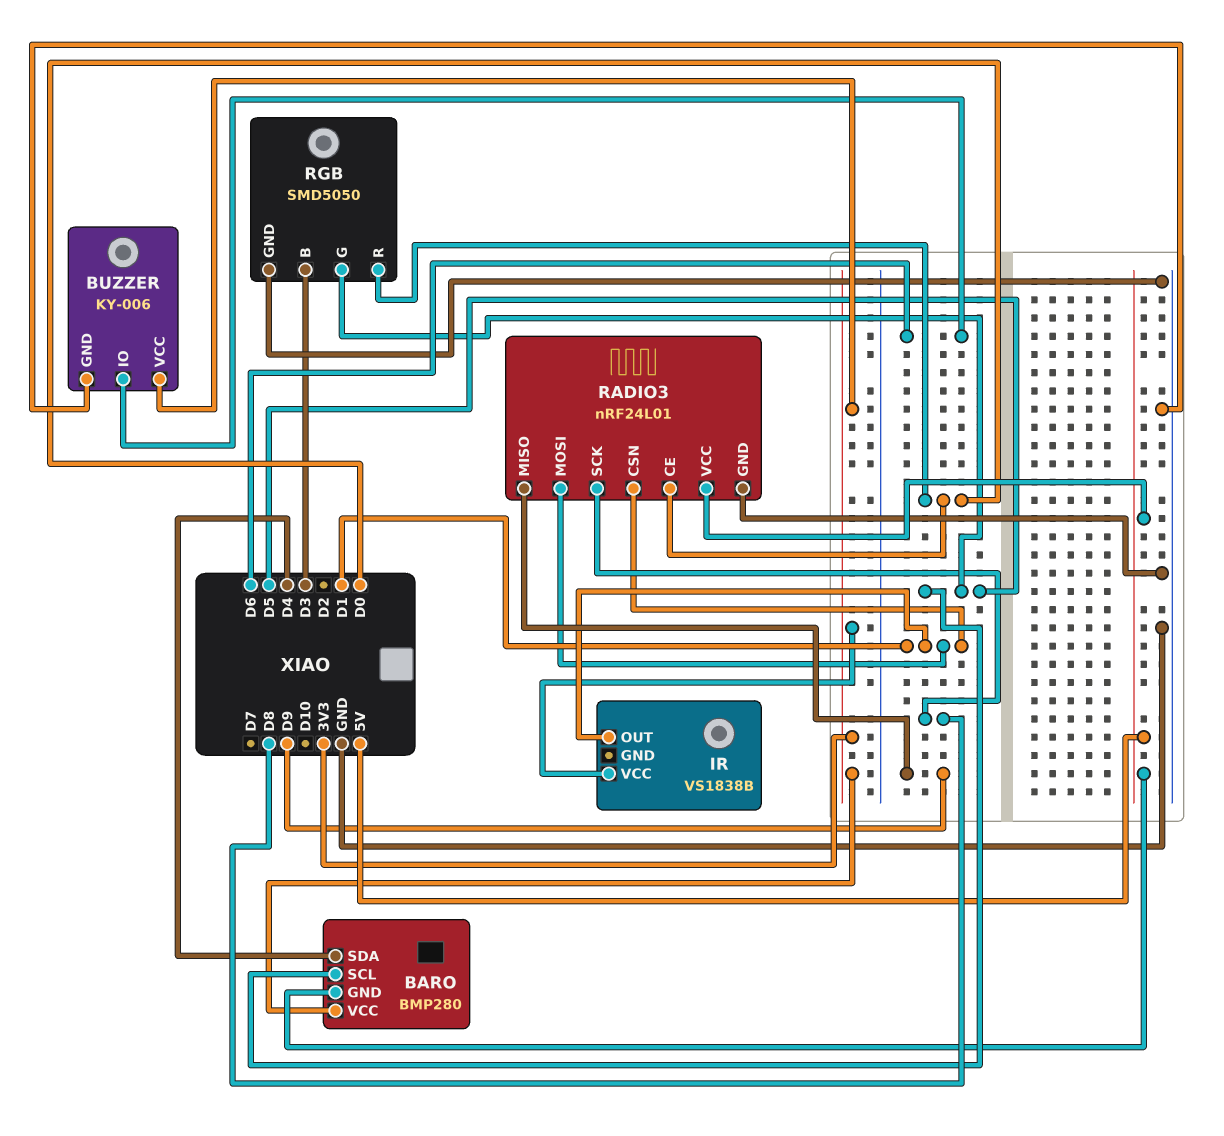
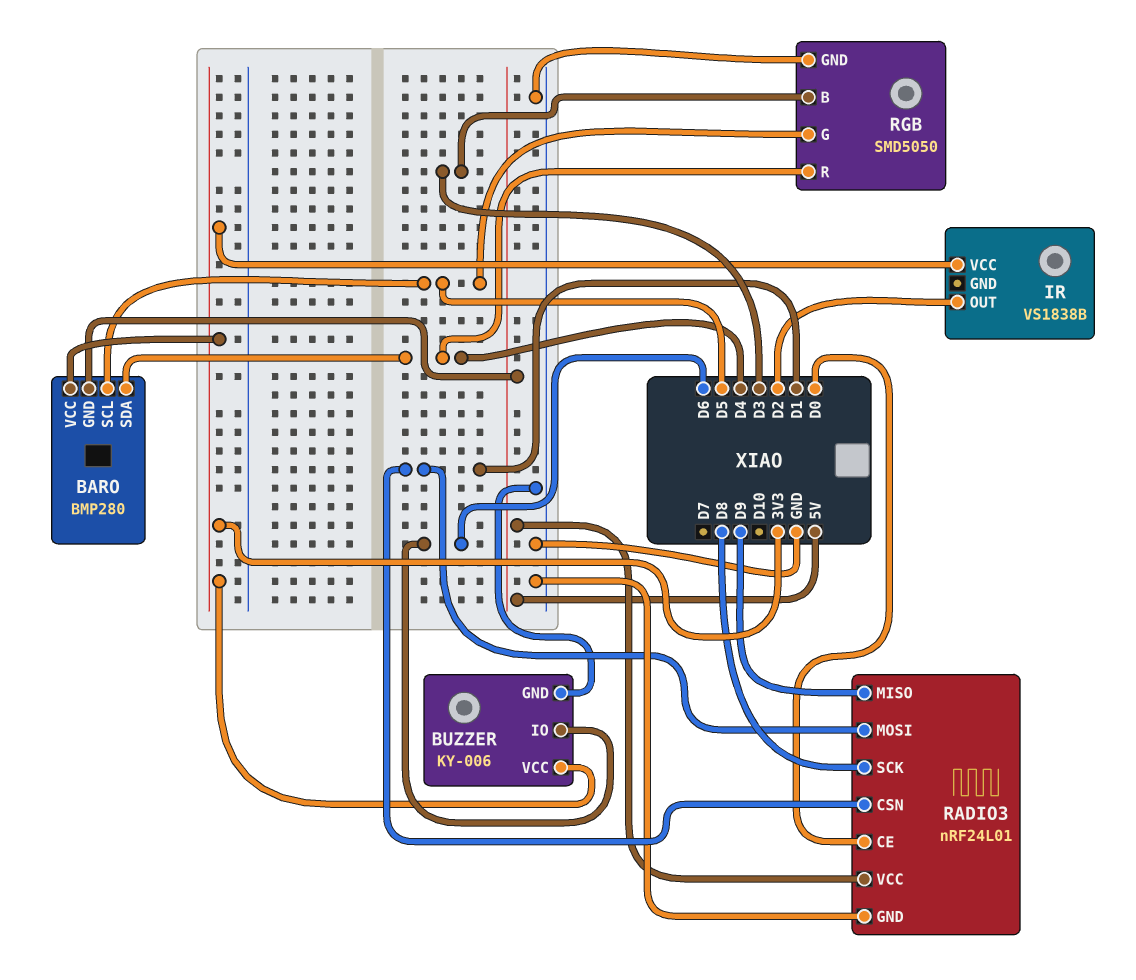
IR pin OUT: D1 -> D2
RGB pin R: D0 -> D4

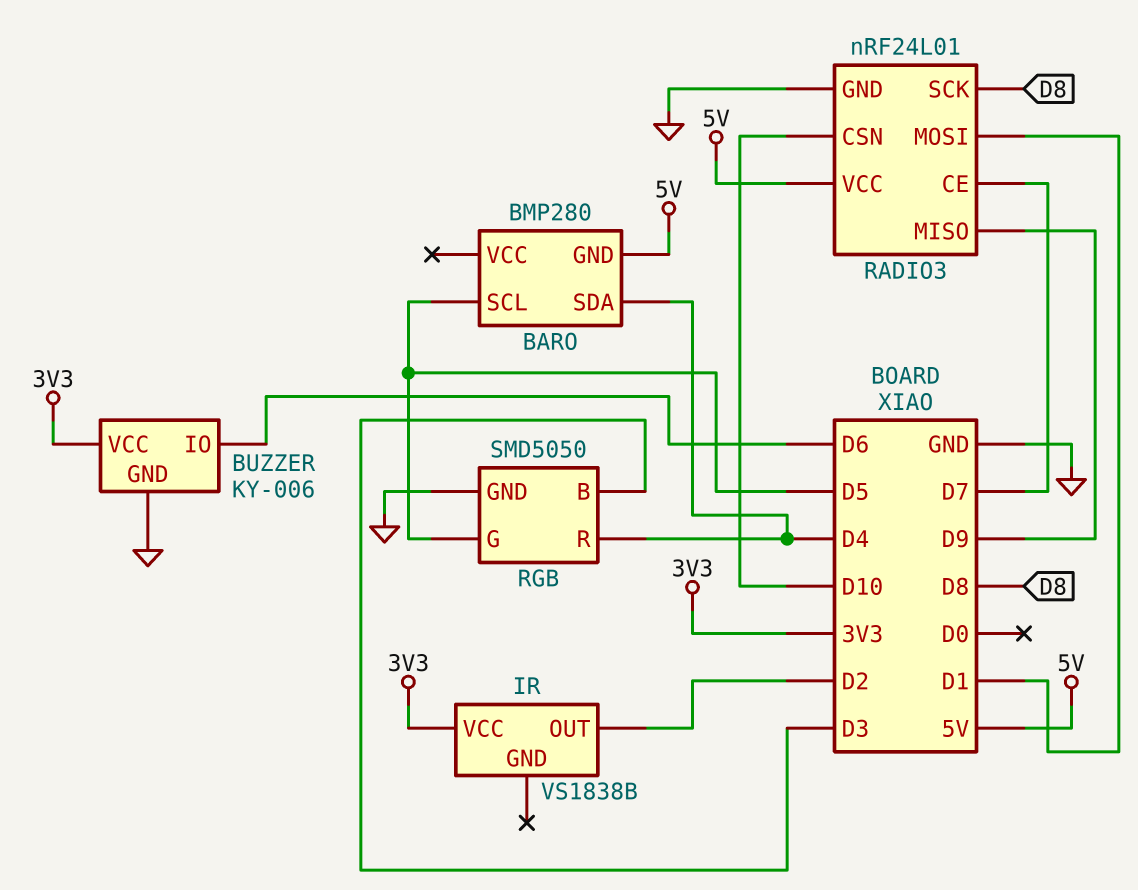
BARO pin VCC: 3V3 -> none
RADIO3 pin CE: D0 -> D7
RADIO3 pin CSN: D1 -> D10

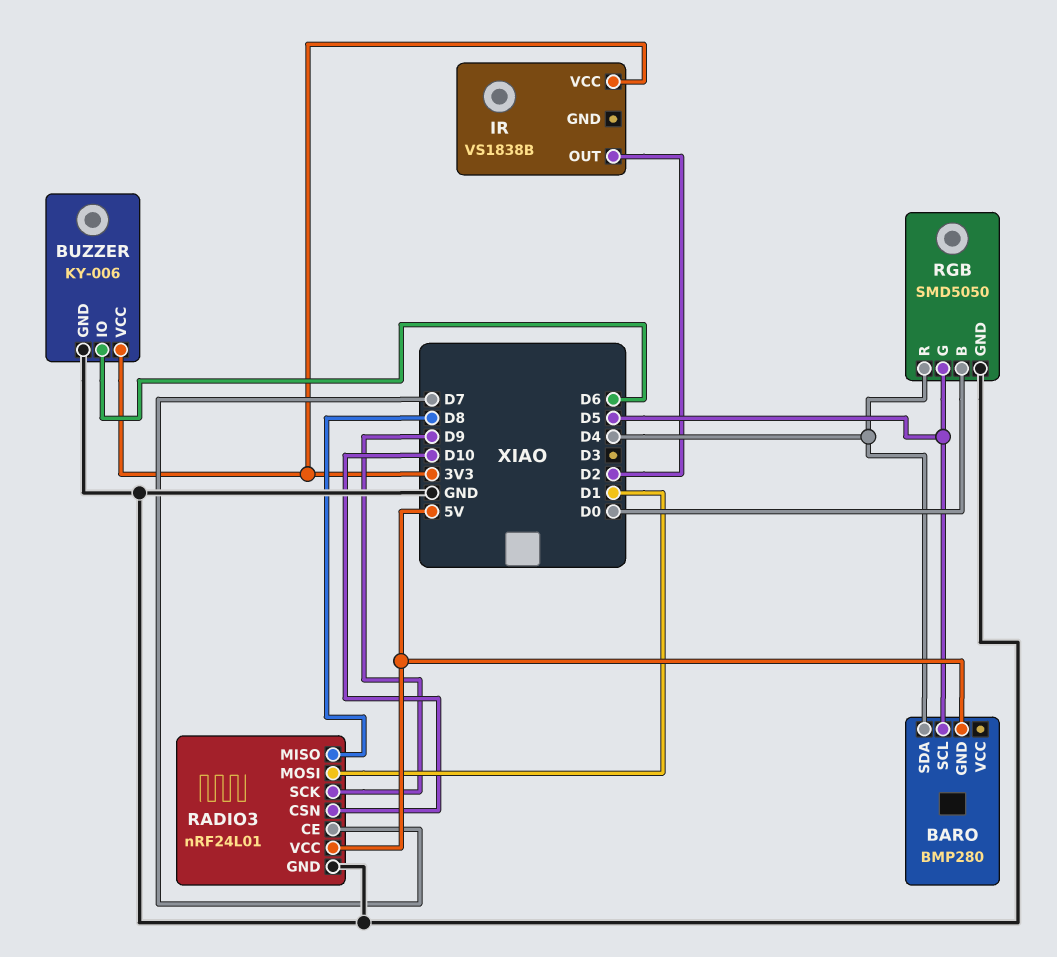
RADIO3 pin MISO: D9 -> D8
RADIO3 pin SCK: D8 -> D9
RGB pin B: D3 -> D0

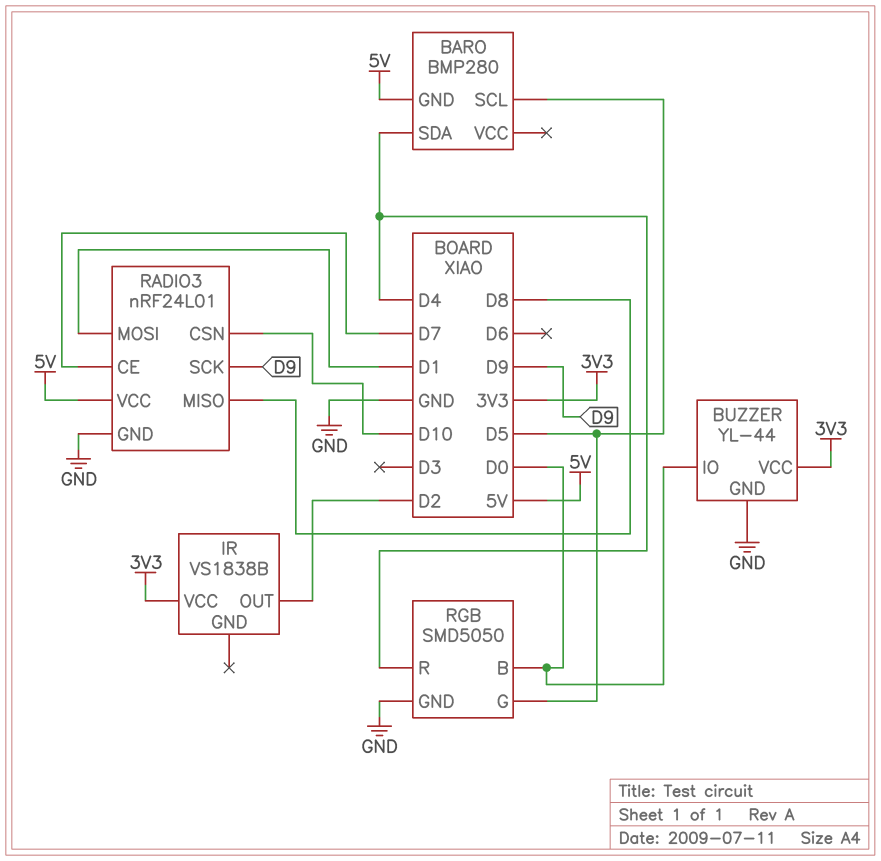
BUZZER: KY-006 -> YL-44
BUZZER pin IO: D6 -> D0

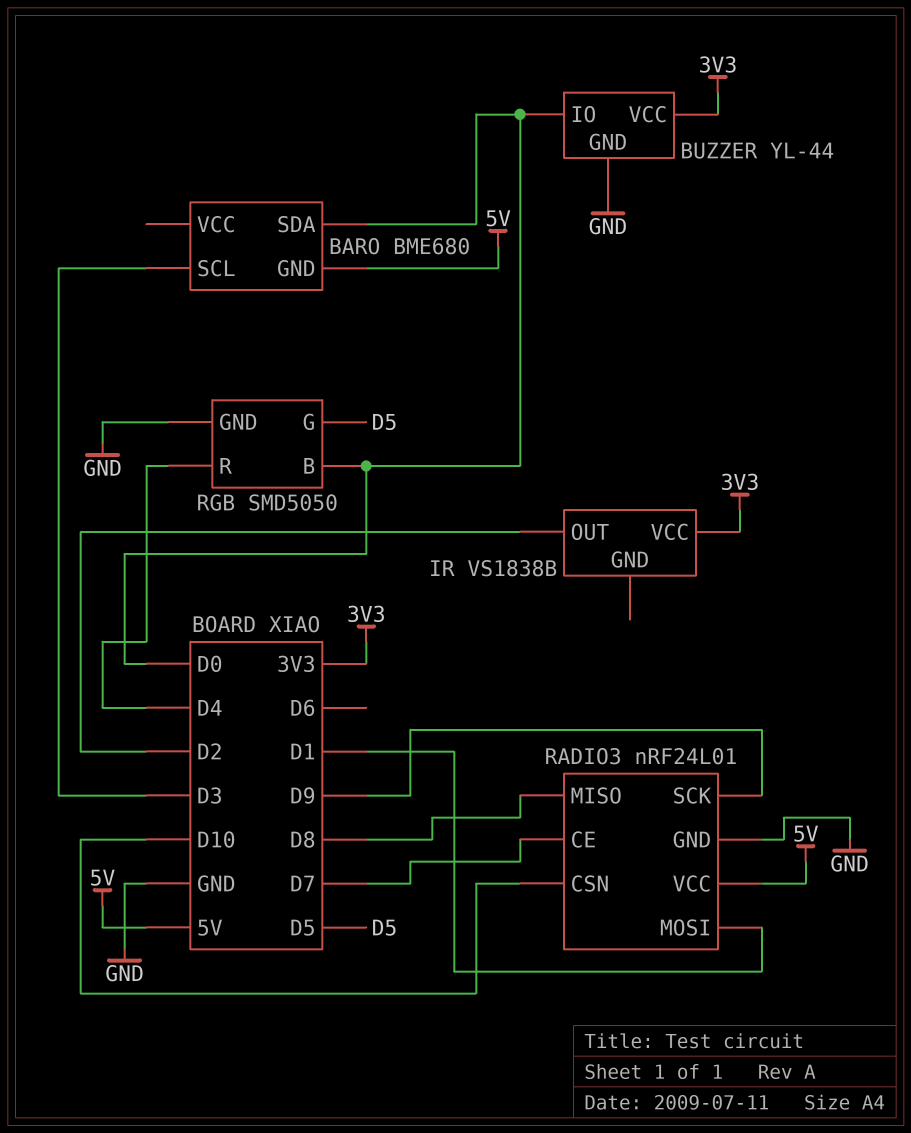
BARO: BMP280 -> BME680
BARO pin SCL: D5 -> D3
BARO pin SDA: D4 -> D0

